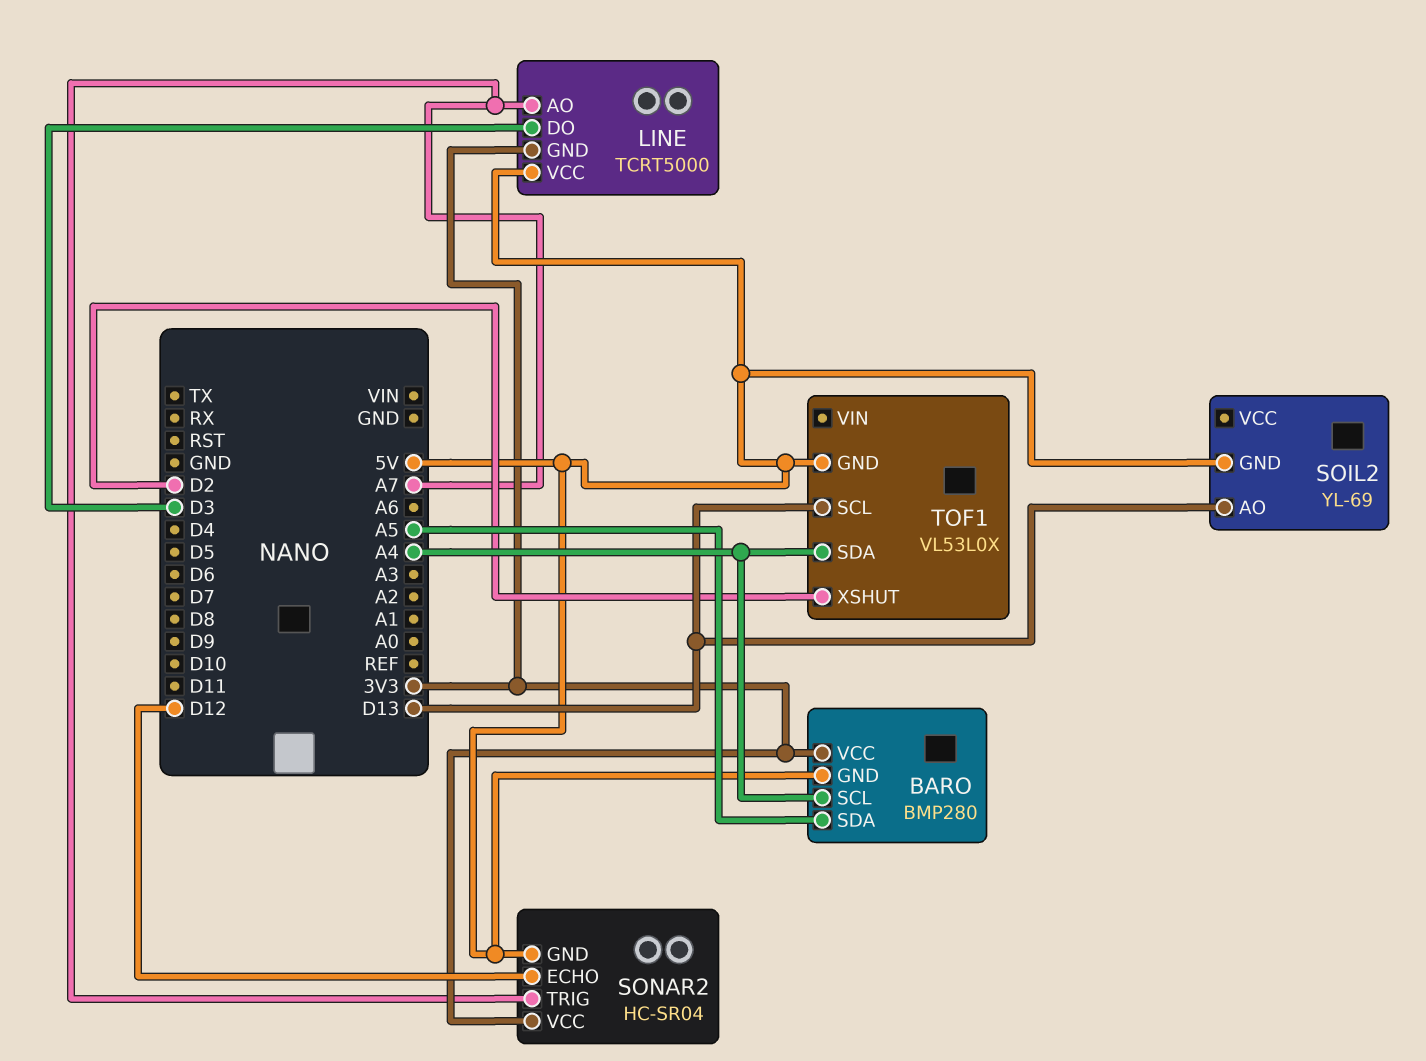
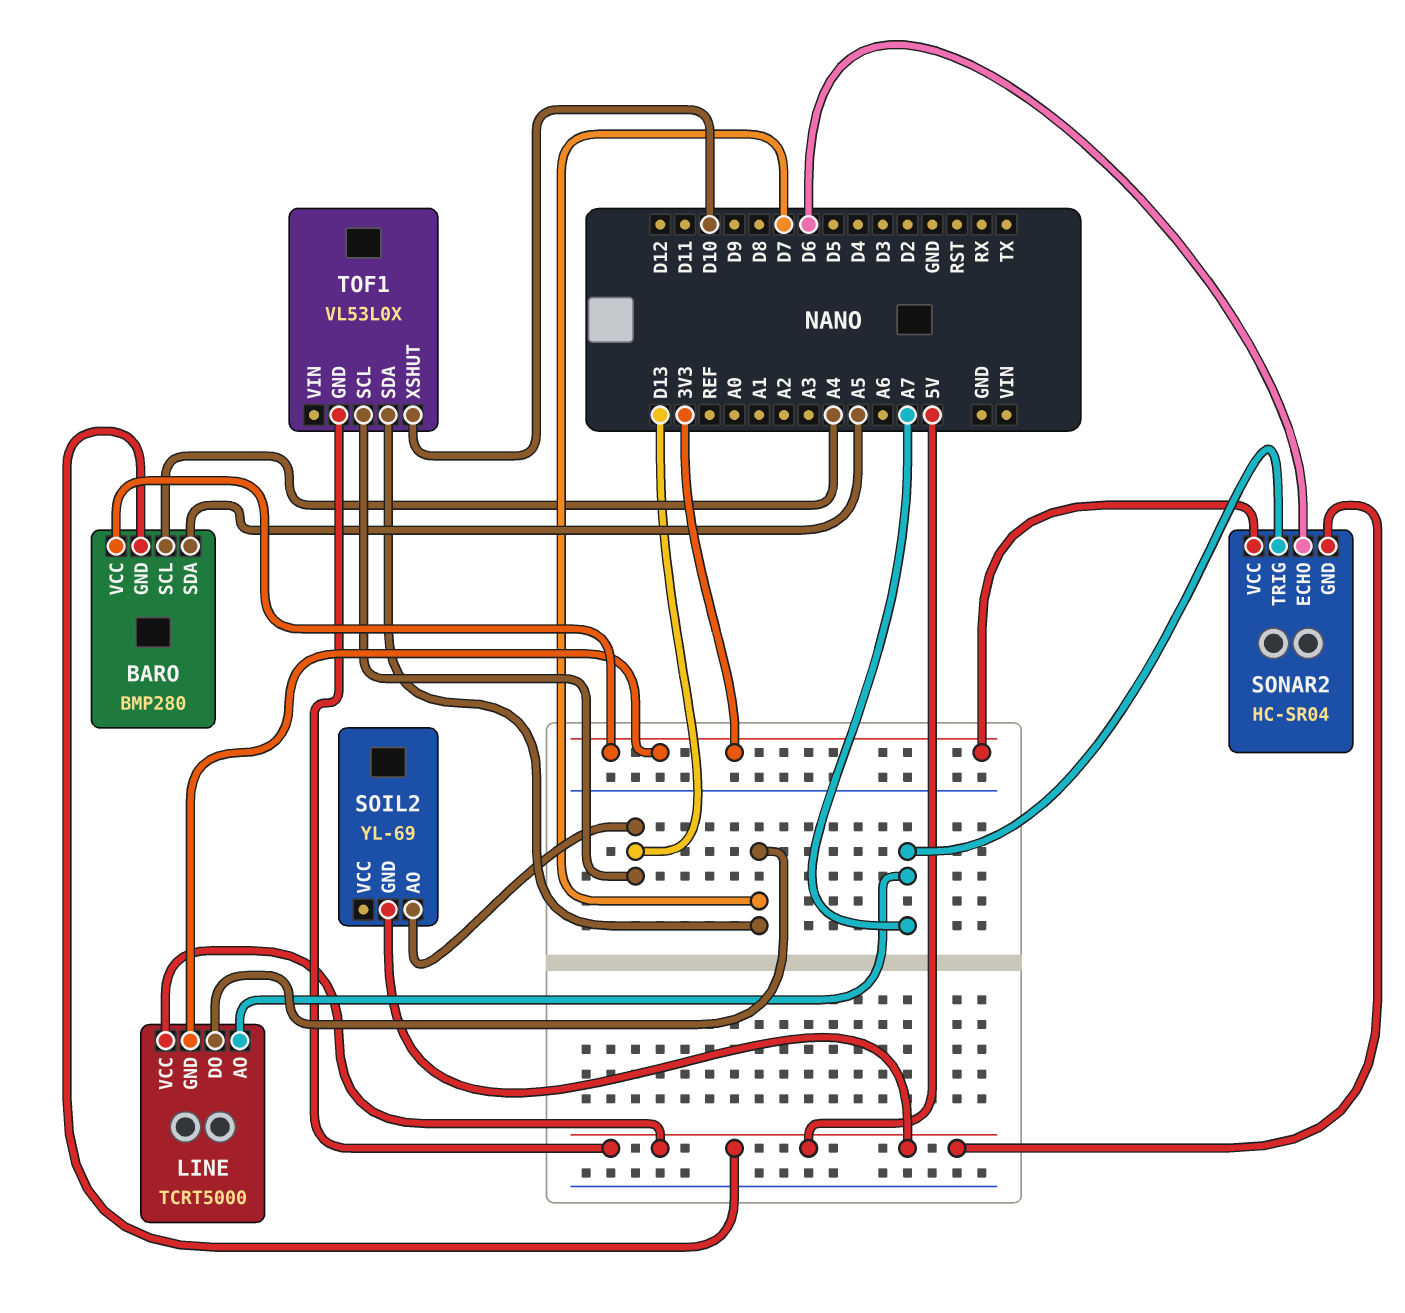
LINE pin DO: D3 -> D7
SONAR2 pin ECHO: D12 -> D6
TOF1 pin SDA: A4 -> D7
TOF1 pin XSHUT: D2 -> D10

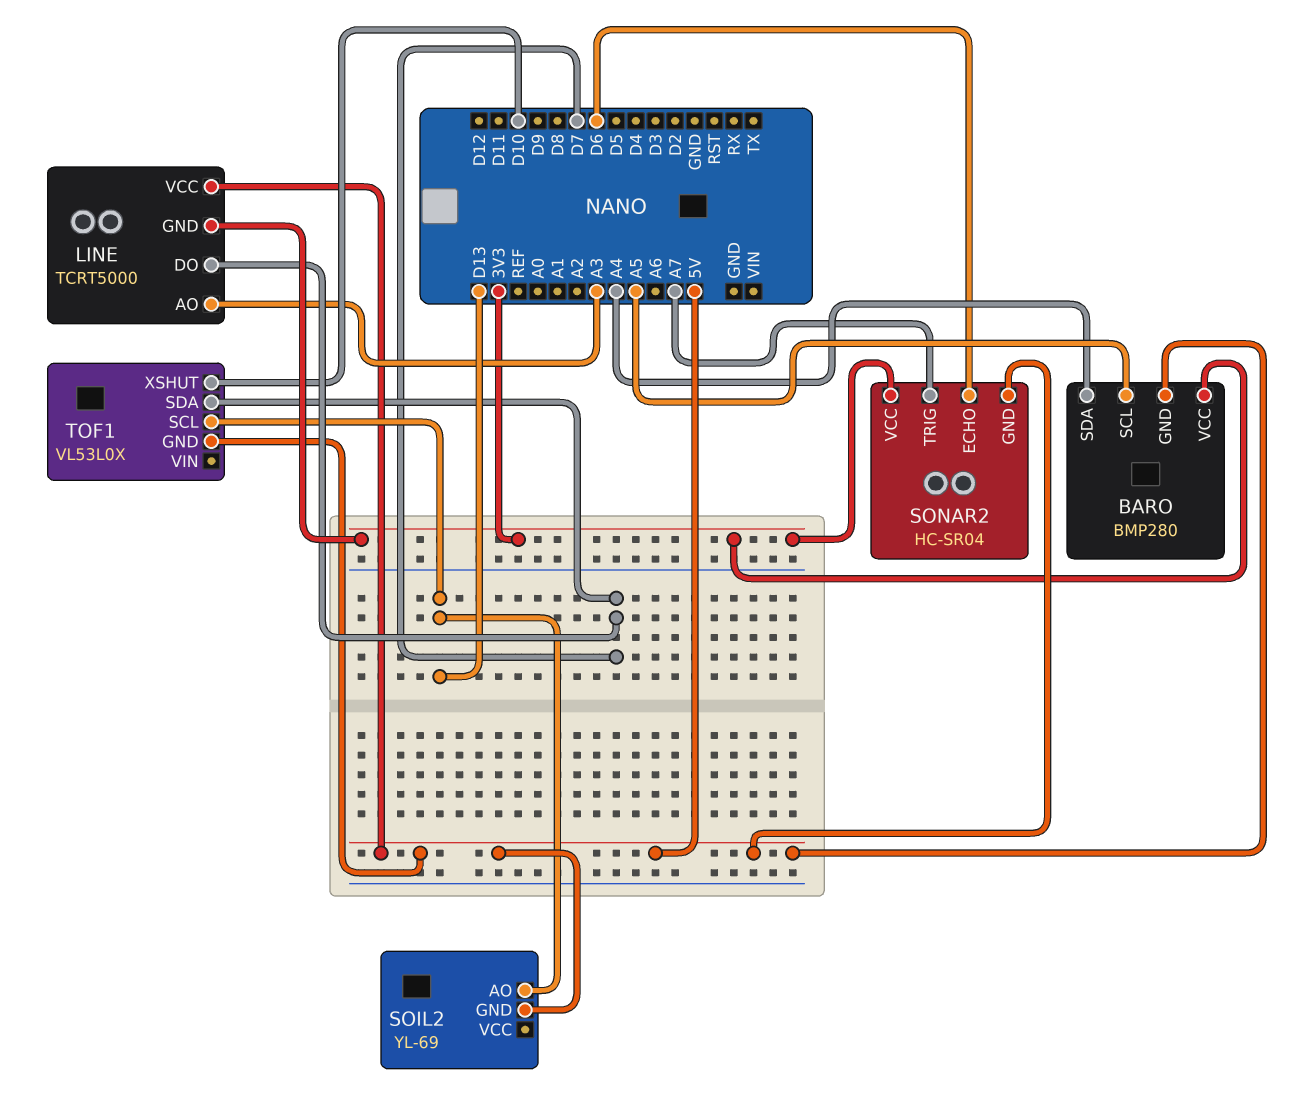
BARO pin SCL: A4 -> A5
BARO pin SDA: A5 -> A4
LINE pin AO: A7 -> A3

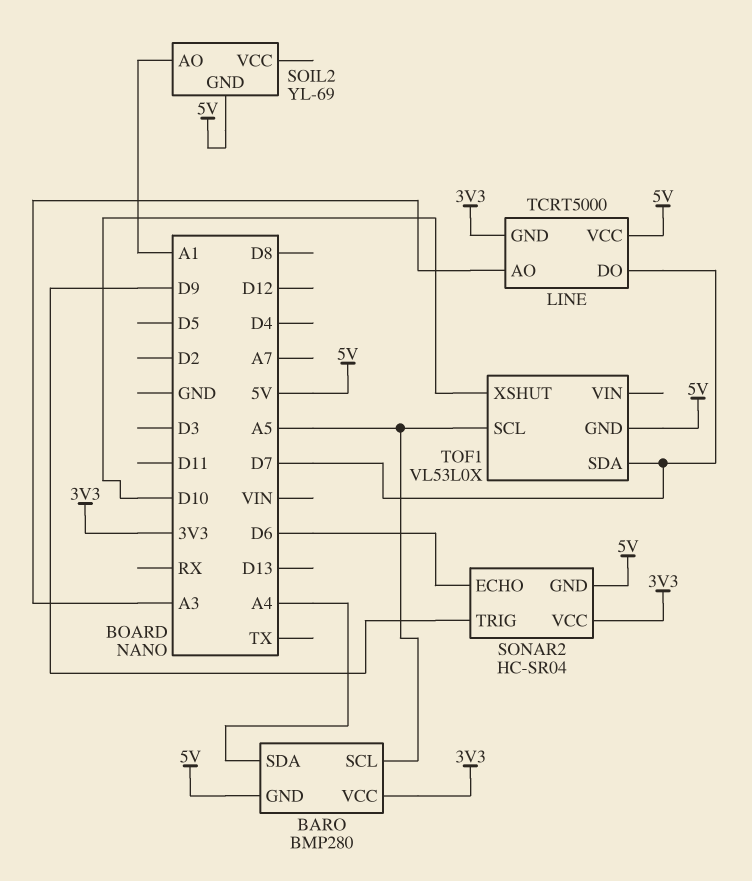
SOIL2 pin AO: D13 -> A1
SONAR2 pin TRIG: A7 -> D9
TOF1 pin SCL: D13 -> A5

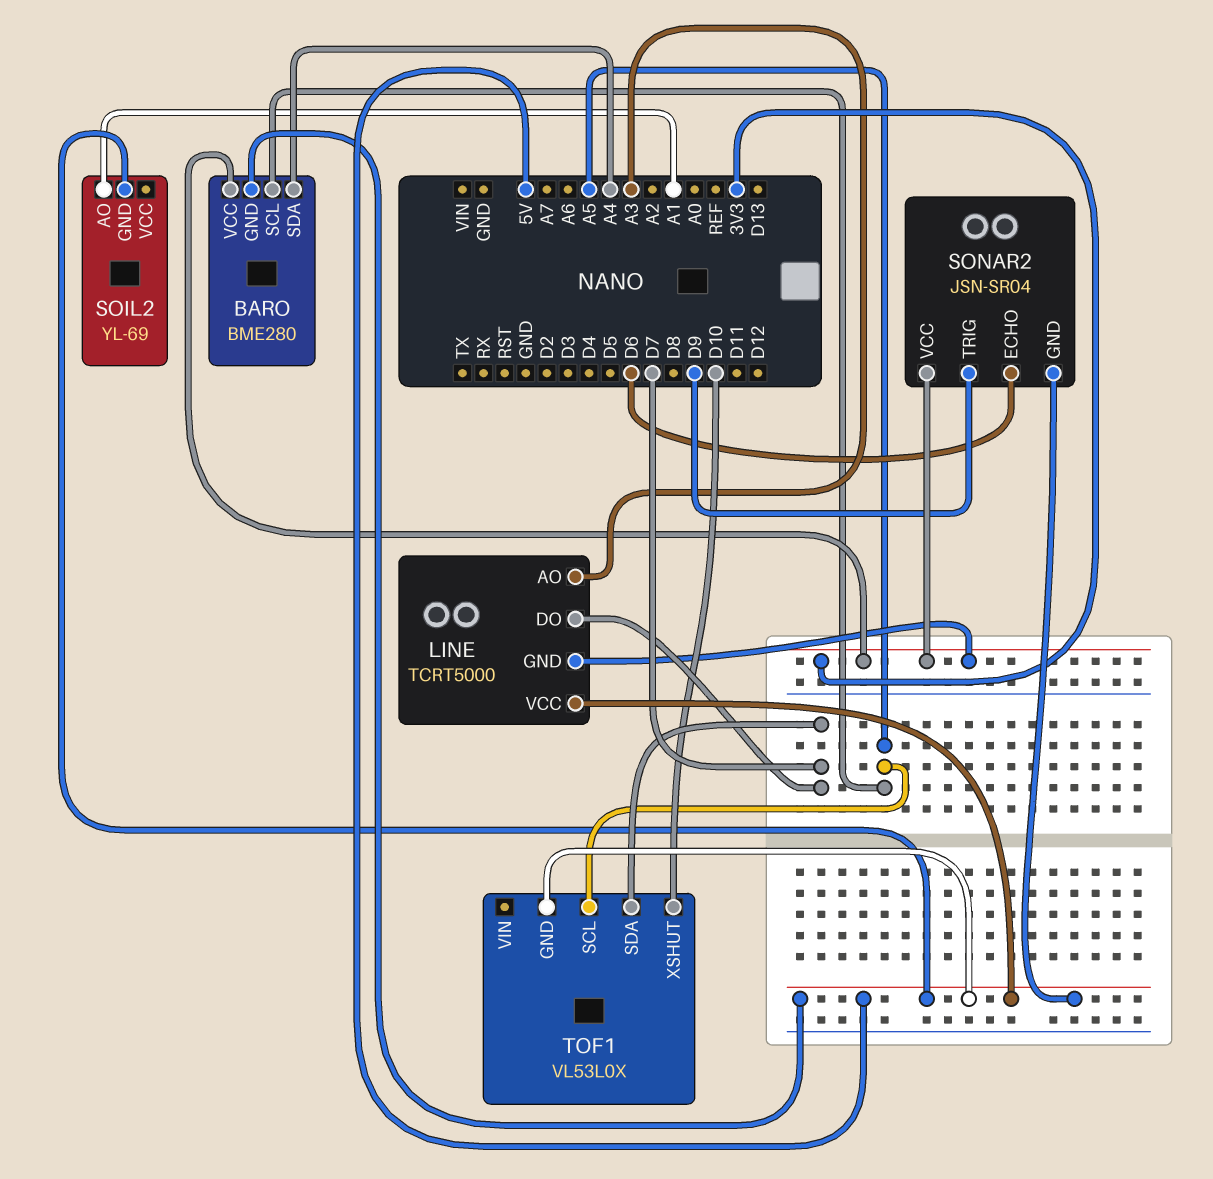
BARO: BMP280 -> BME280
SONAR2: HC-SR04 -> JSN-SR04

